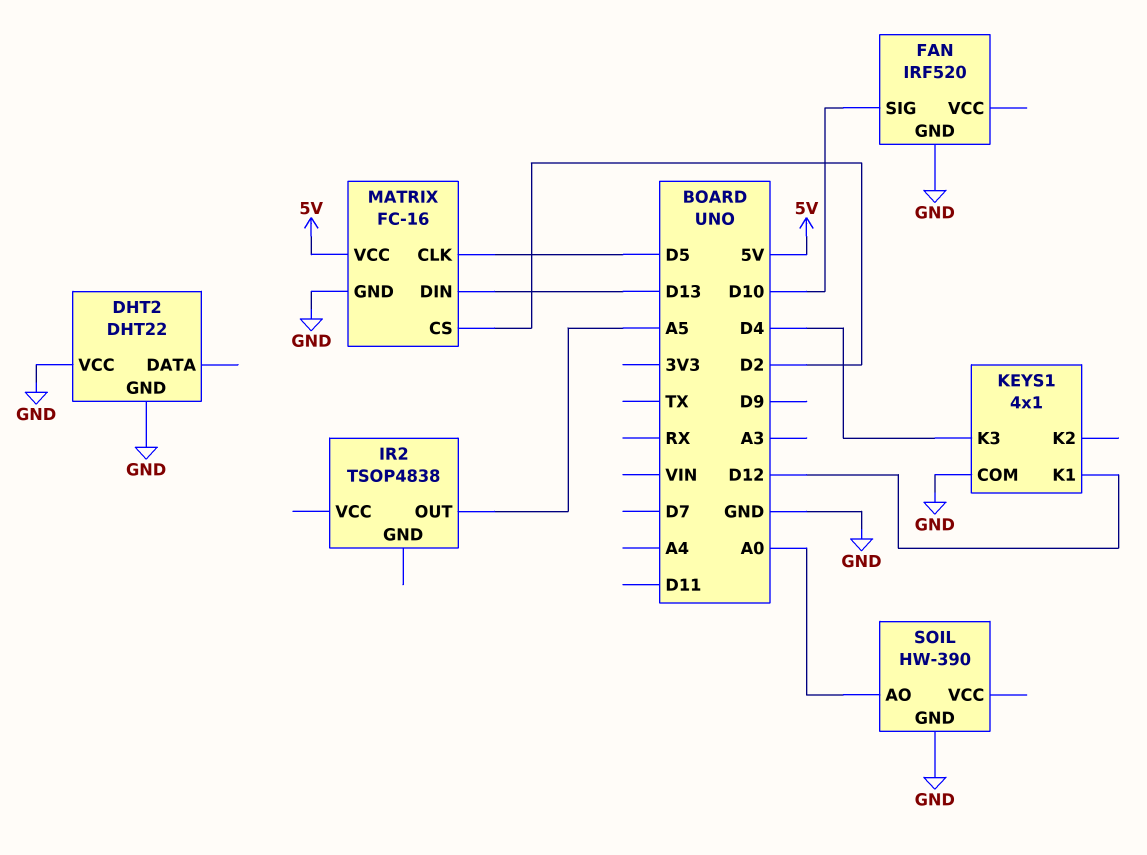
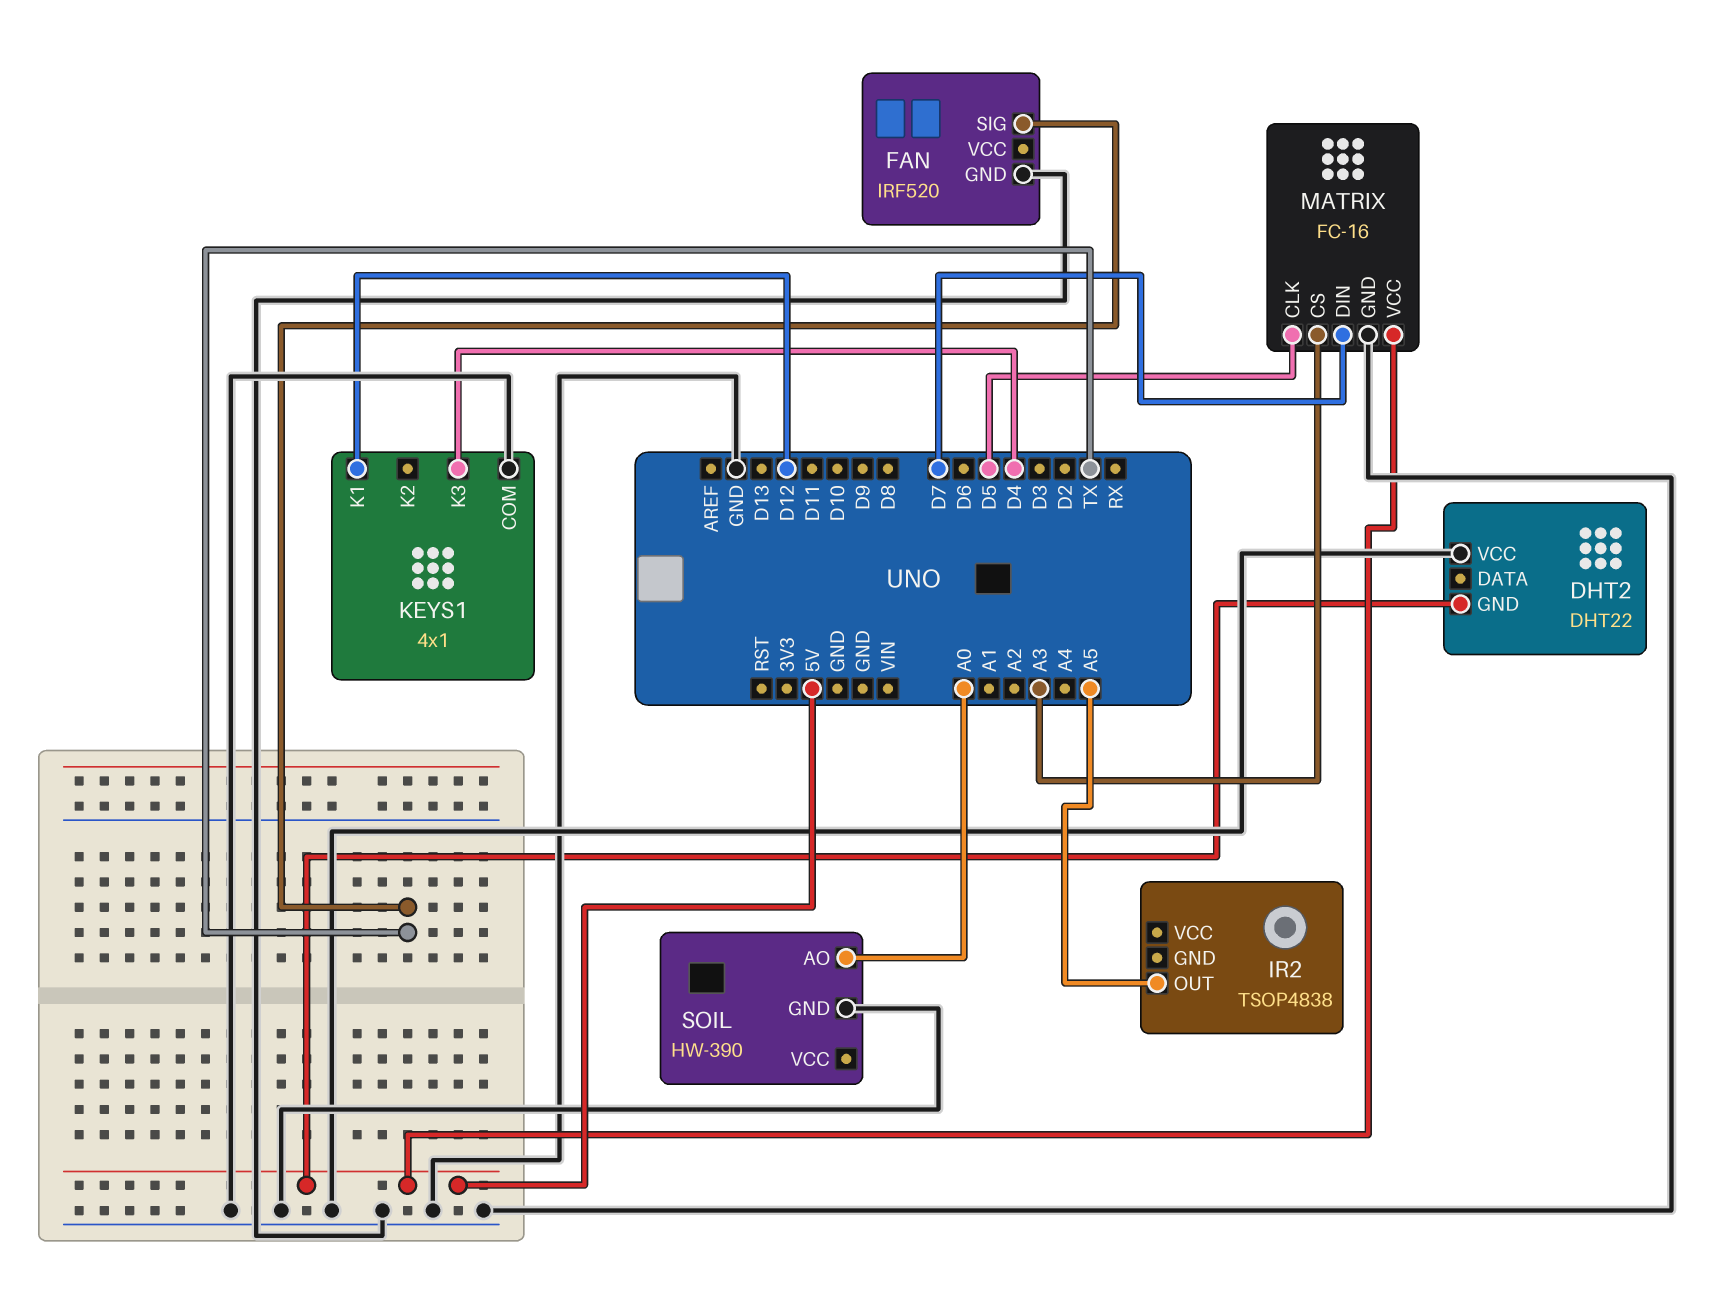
DHT2 pin GND: GND -> 5V
FAN pin SIG: D10 -> TX
MATRIX pin CS: D2 -> A3
MATRIX pin DIN: D13 -> D7

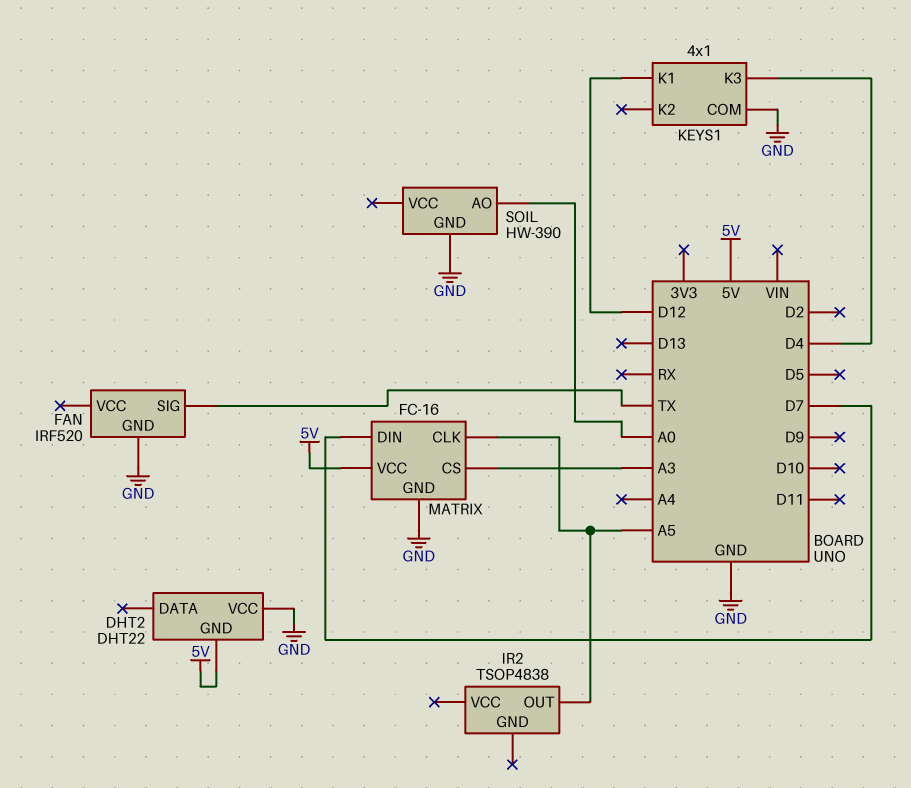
MATRIX pin CLK: D5 -> A5

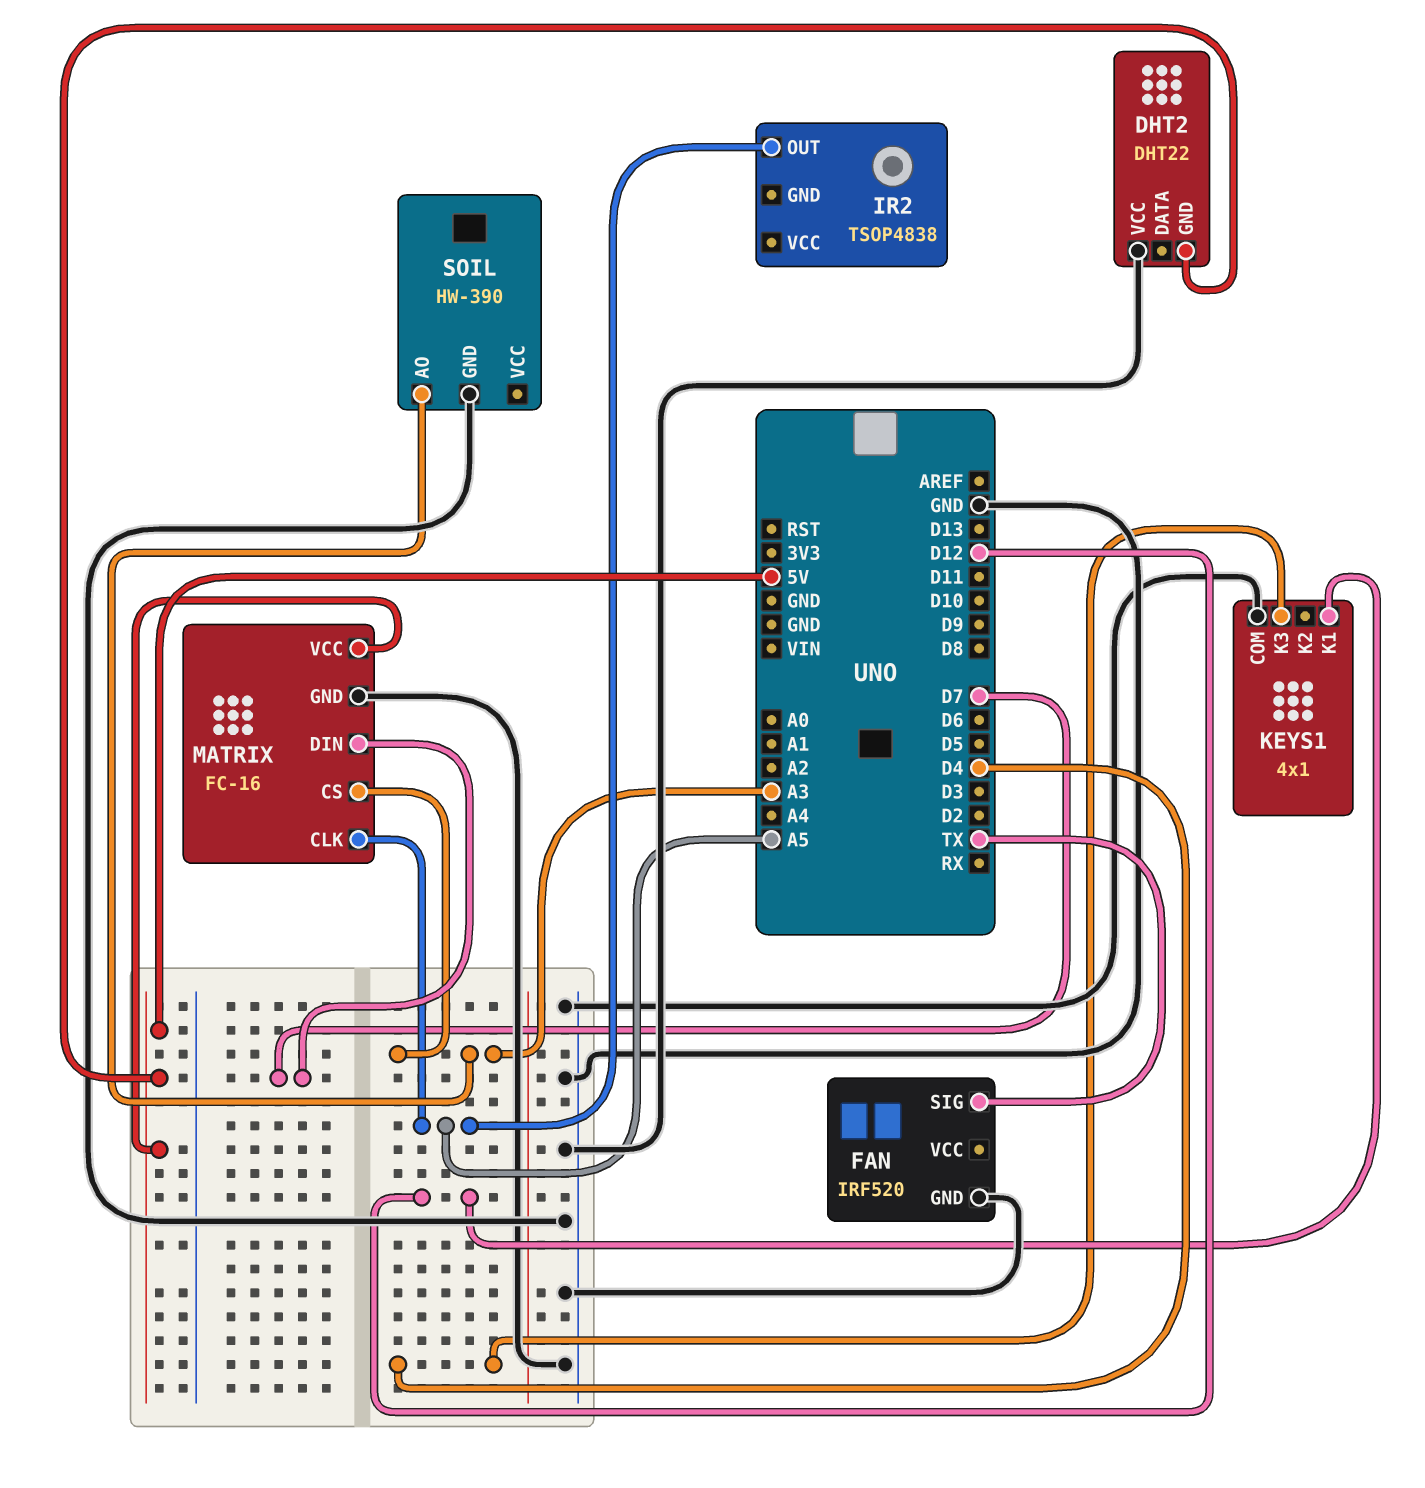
SOIL pin AO: A0 -> A3

